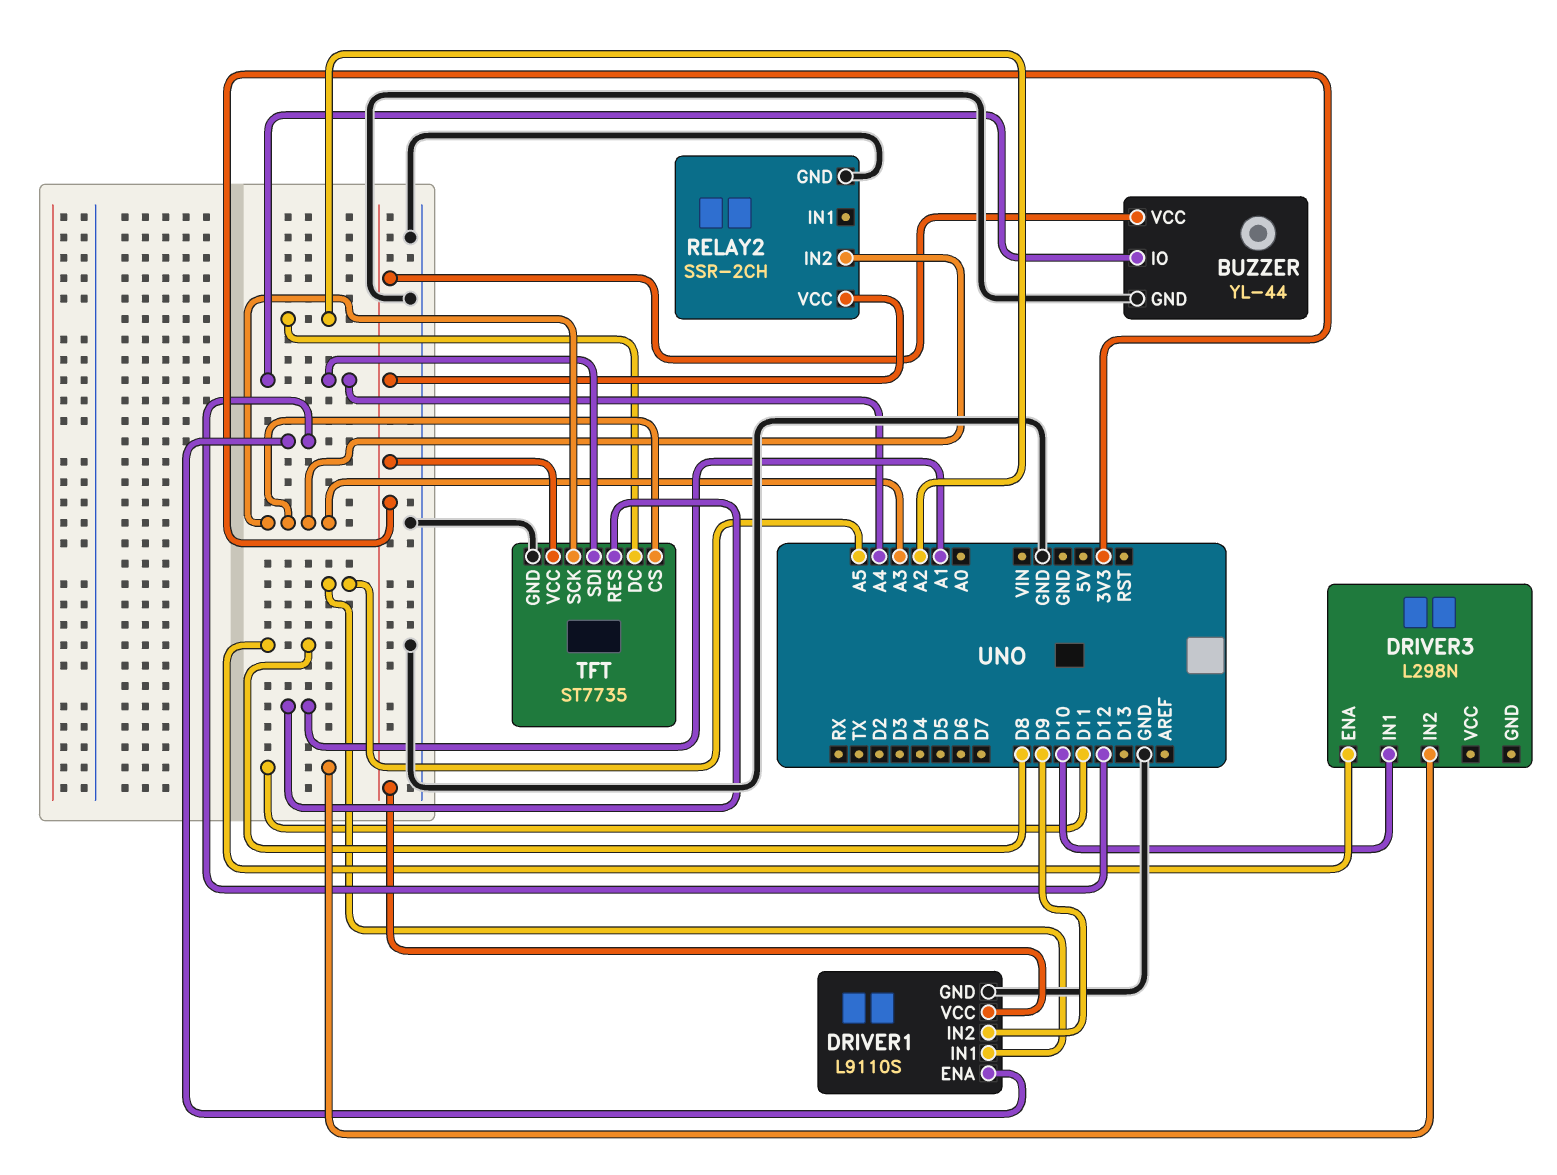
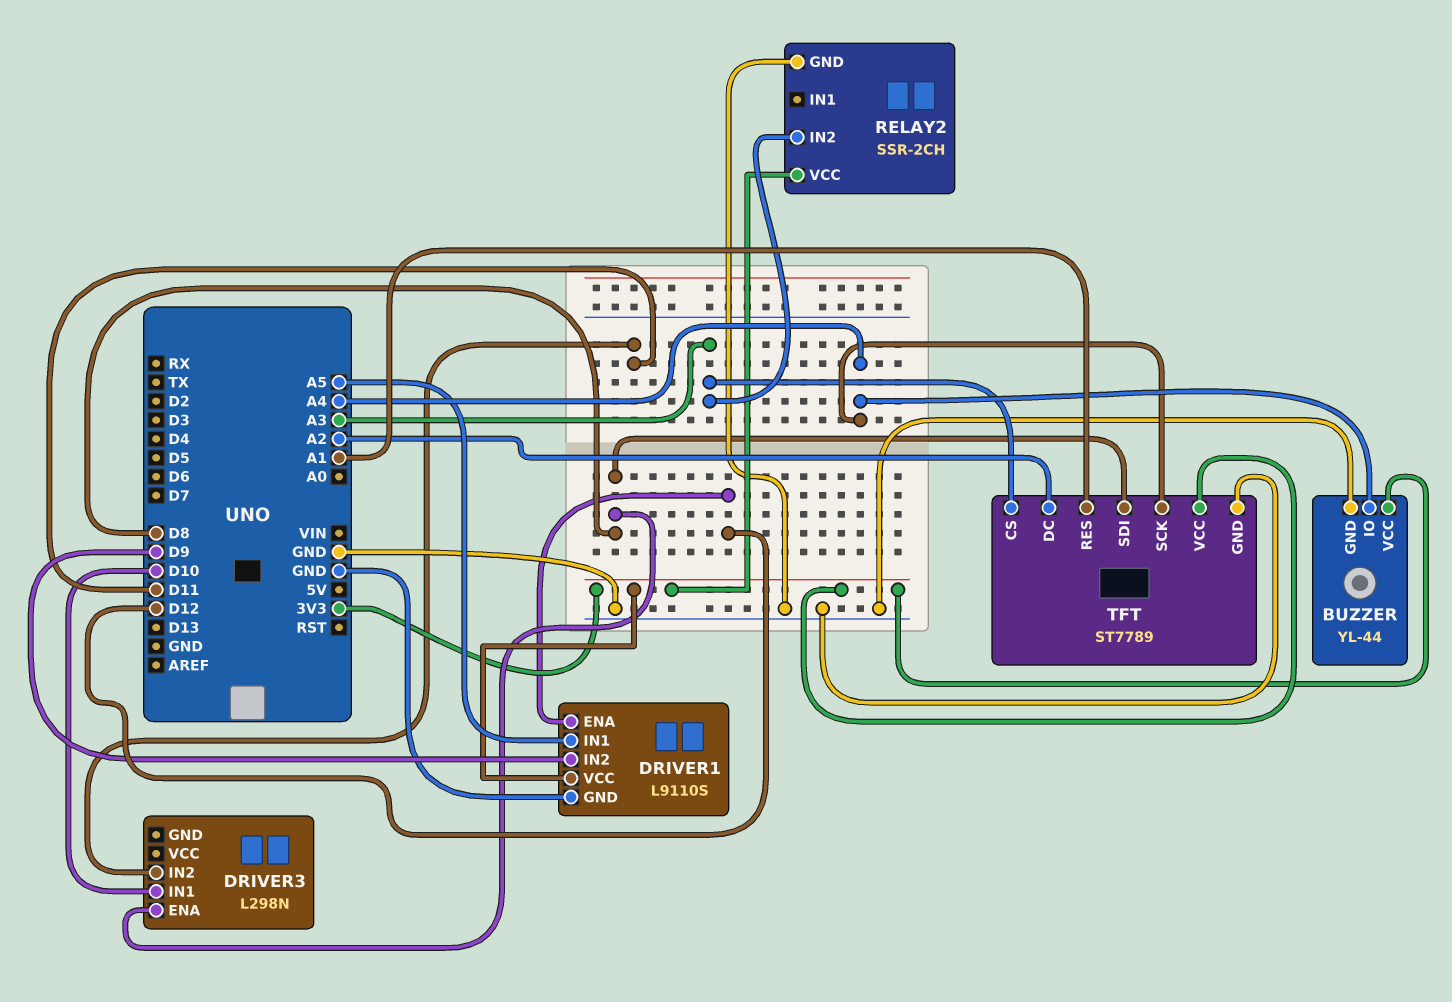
TFT: ST7735 -> ST7789
TFT pin SCK: A3 -> A4
TFT pin SDI: A4 -> D8

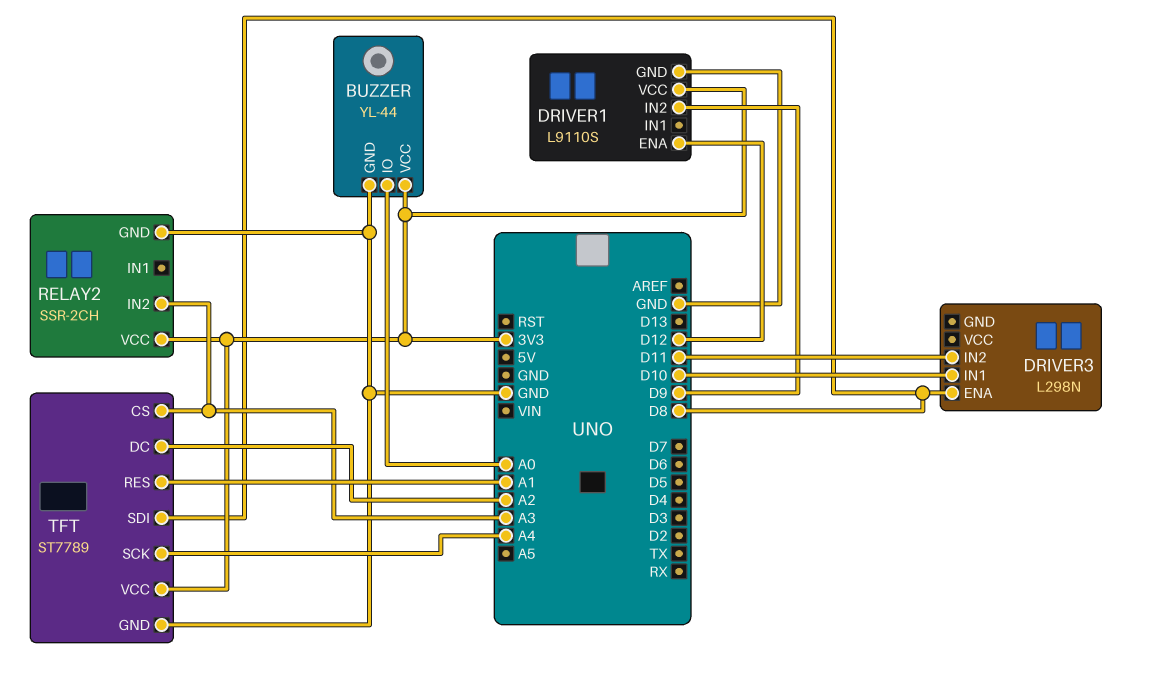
BUZZER pin IO: A4 -> A0
DRIVER1 pin IN1: A5 -> none

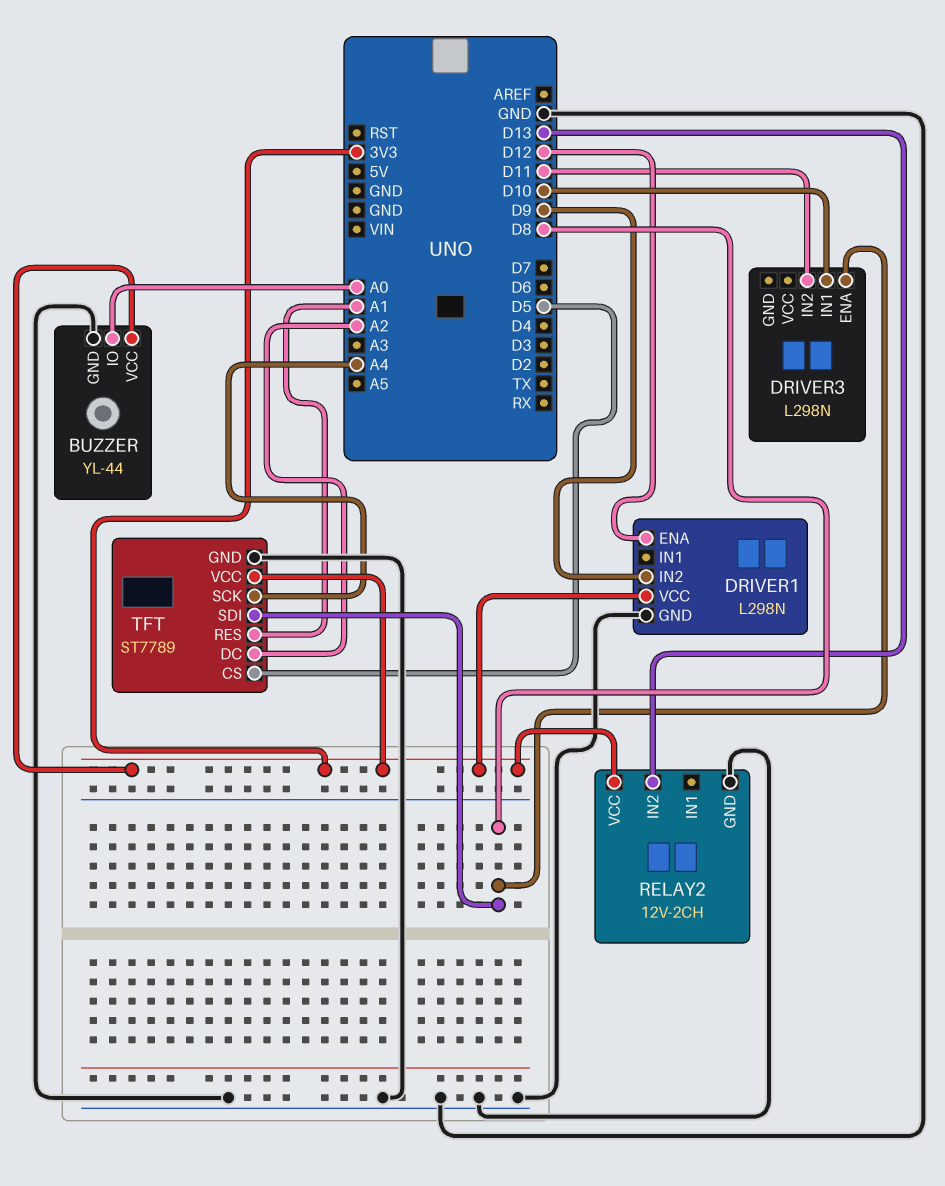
DRIVER1: L9110S -> L298N
RELAY2: SSR-2CH -> 12V-2CH
RELAY2 pin IN2: A3 -> D13
TFT pin CS: A3 -> D5

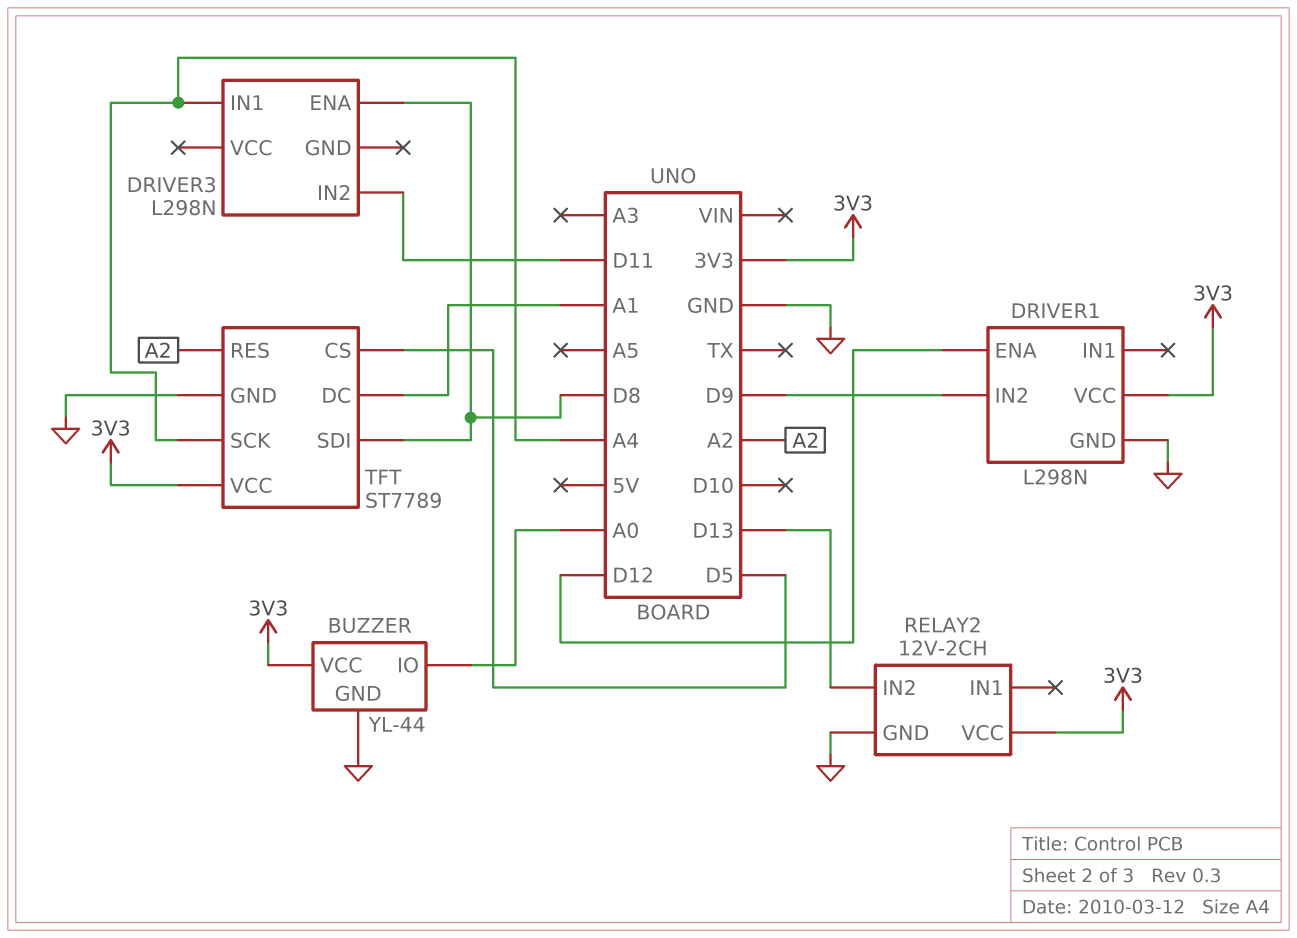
DRIVER3 pin IN1: D10 -> A4
TFT pin DC: A2 -> A1
TFT pin RES: A1 -> A2

